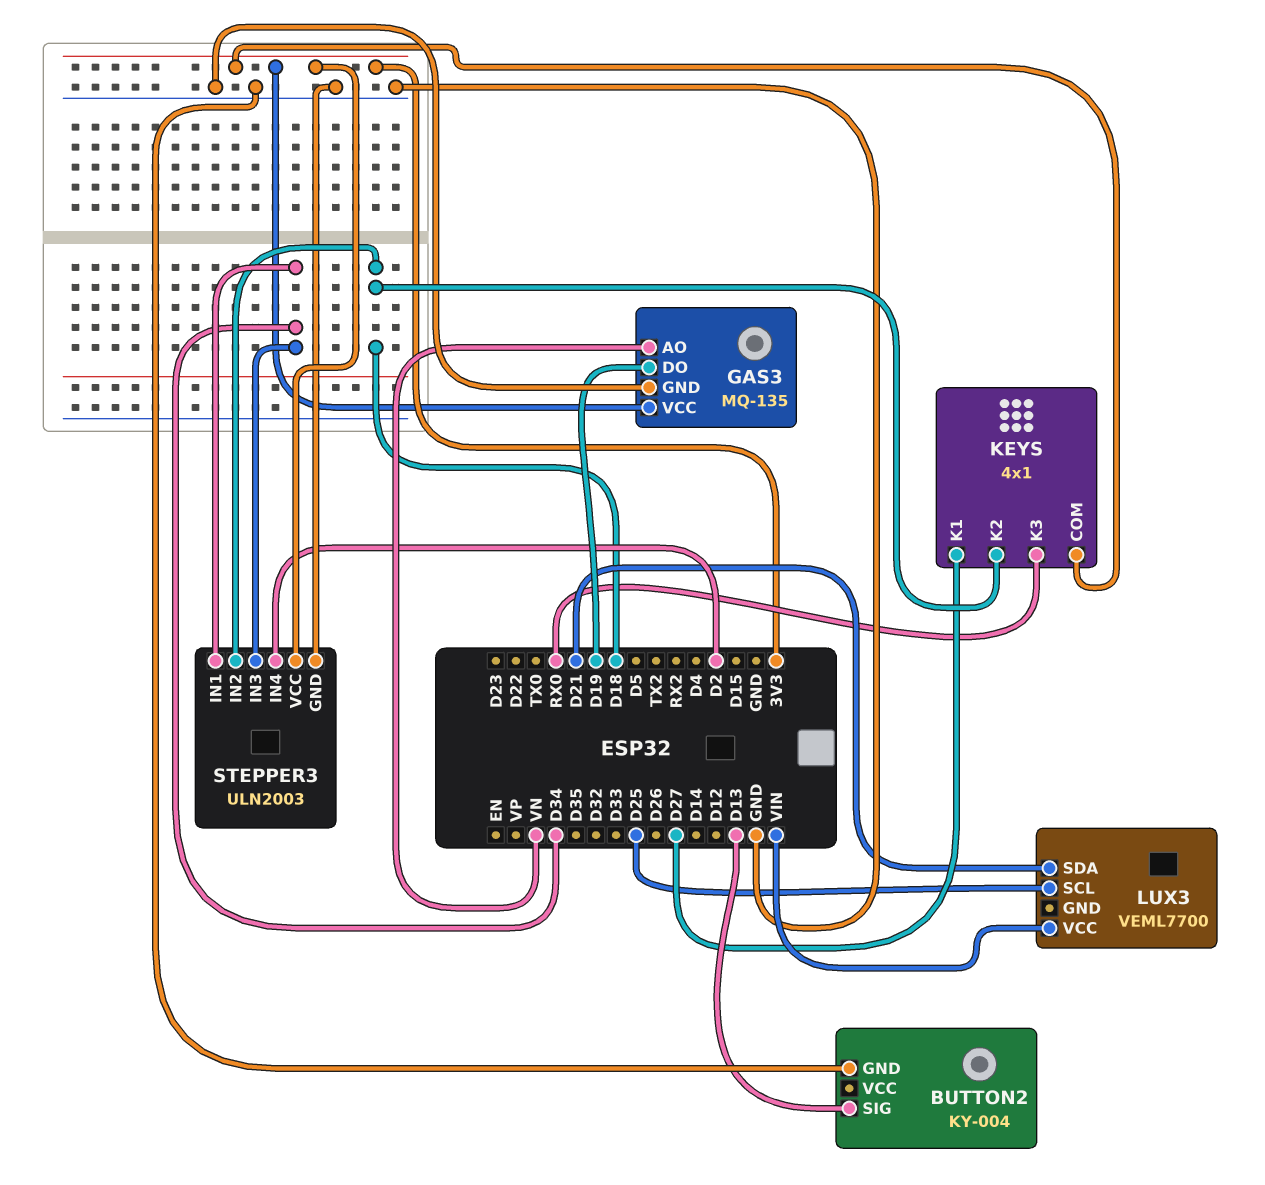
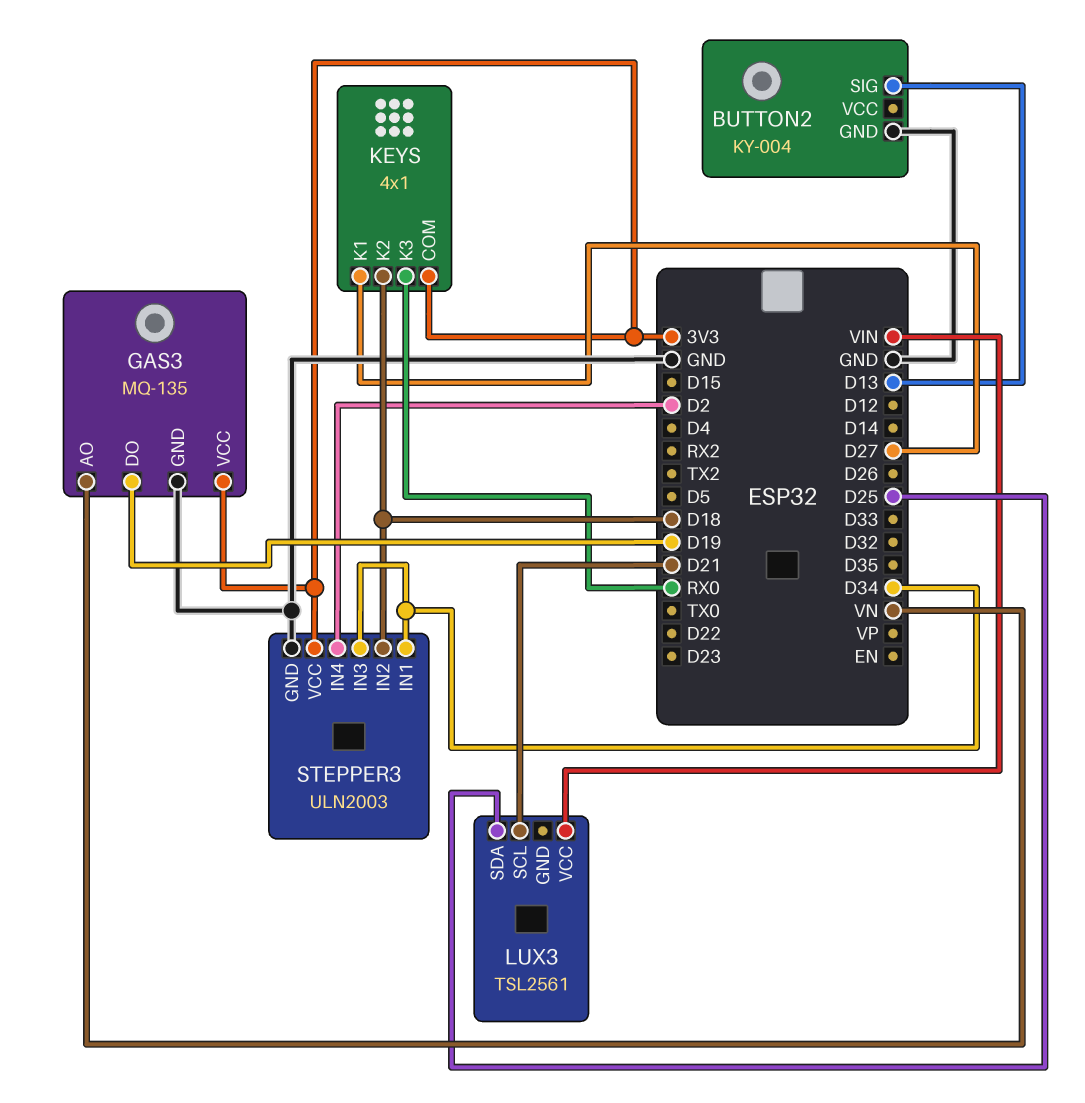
LUX3: VEML7700 -> TSL2561
LUX3 pin SCL: D25 -> D21
LUX3 pin SDA: D21 -> D25

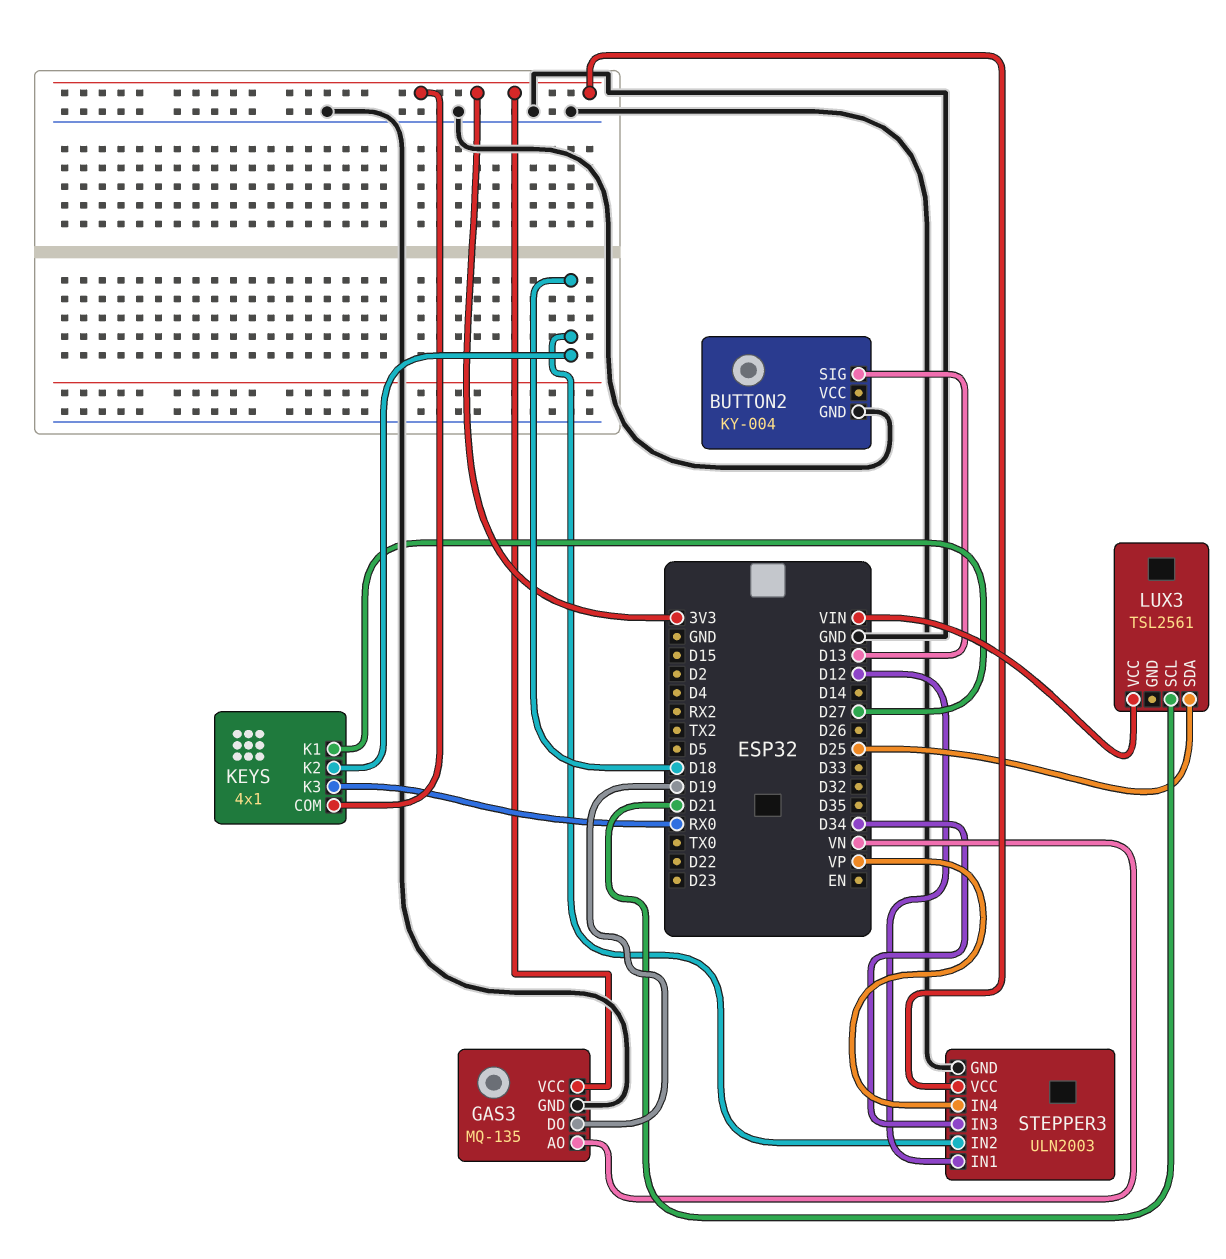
STEPPER3 pin IN1: D34 -> D12
STEPPER3 pin IN4: D2 -> VP

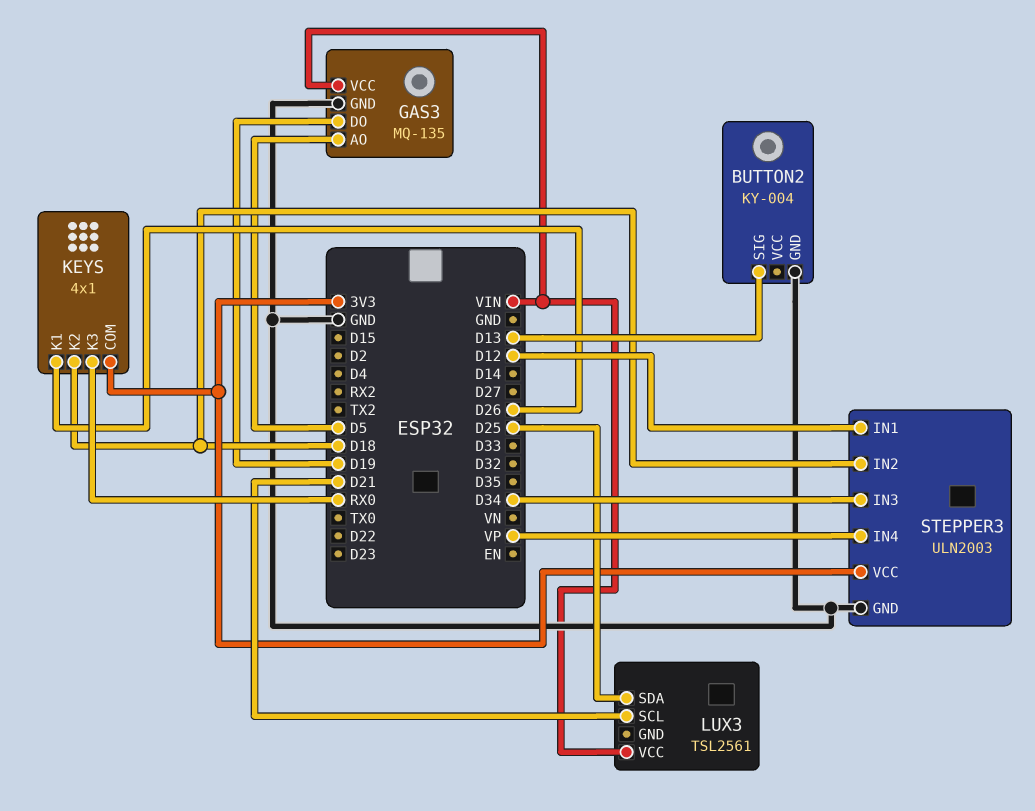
GAS3 pin AO: VN -> D5
GAS3 pin VCC: 3V3 -> VIN
KEYS pin K1: D27 -> D26

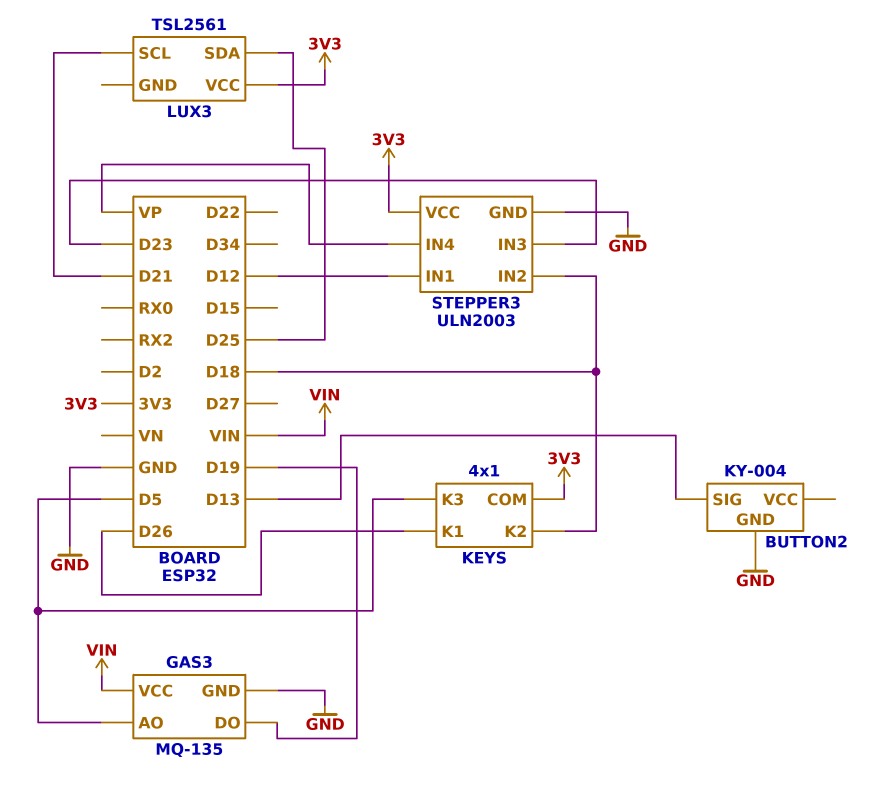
KEYS pin K3: RX0 -> D5
LUX3 pin VCC: VIN -> 3V3
STEPPER3 pin IN3: D34 -> D23

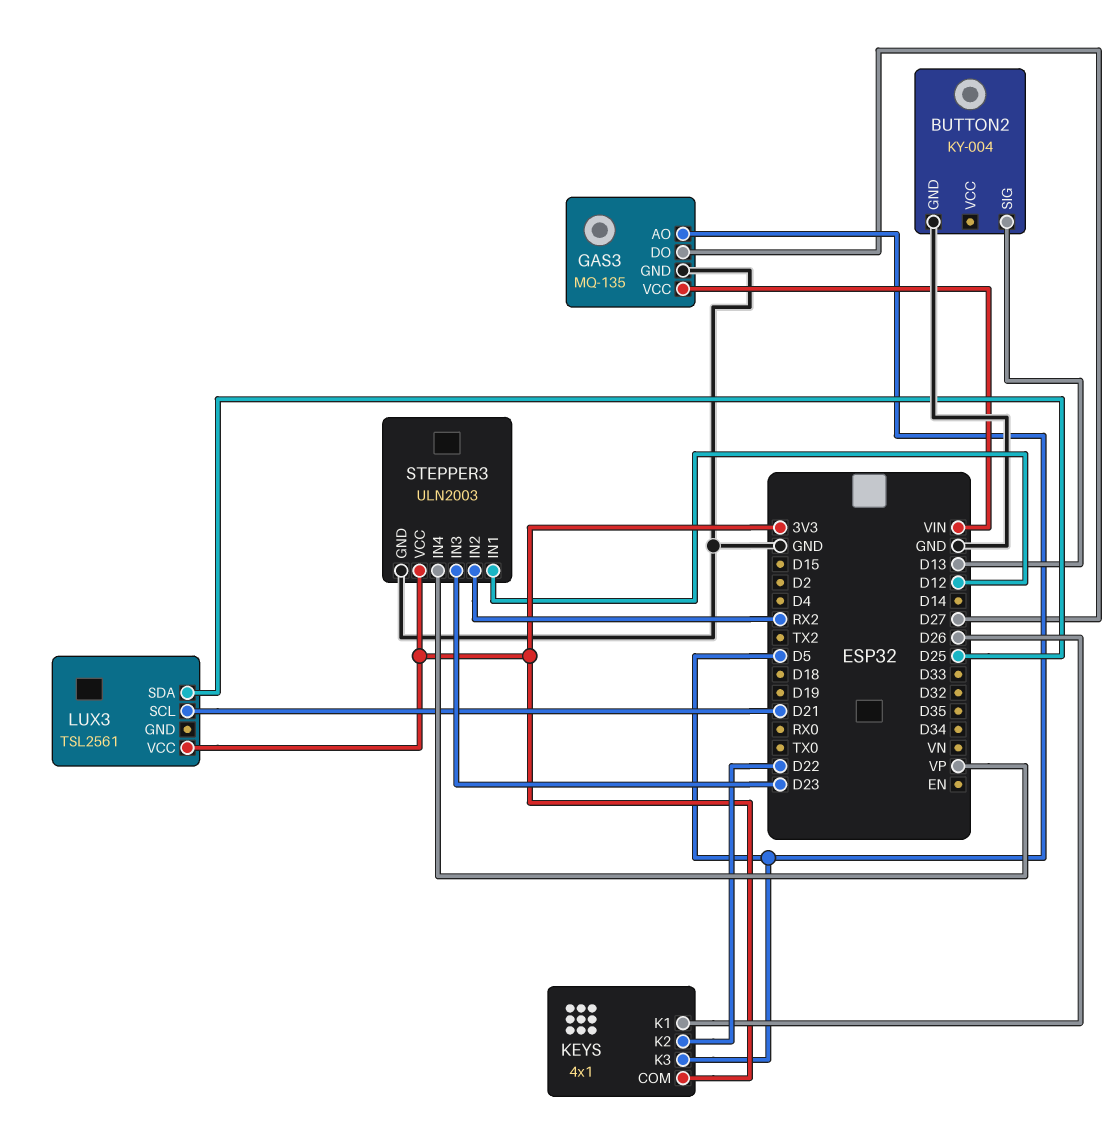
GAS3 pin DO: D19 -> D27
KEYS pin K2: D18 -> D22
STEPPER3 pin IN2: D18 -> RX2

